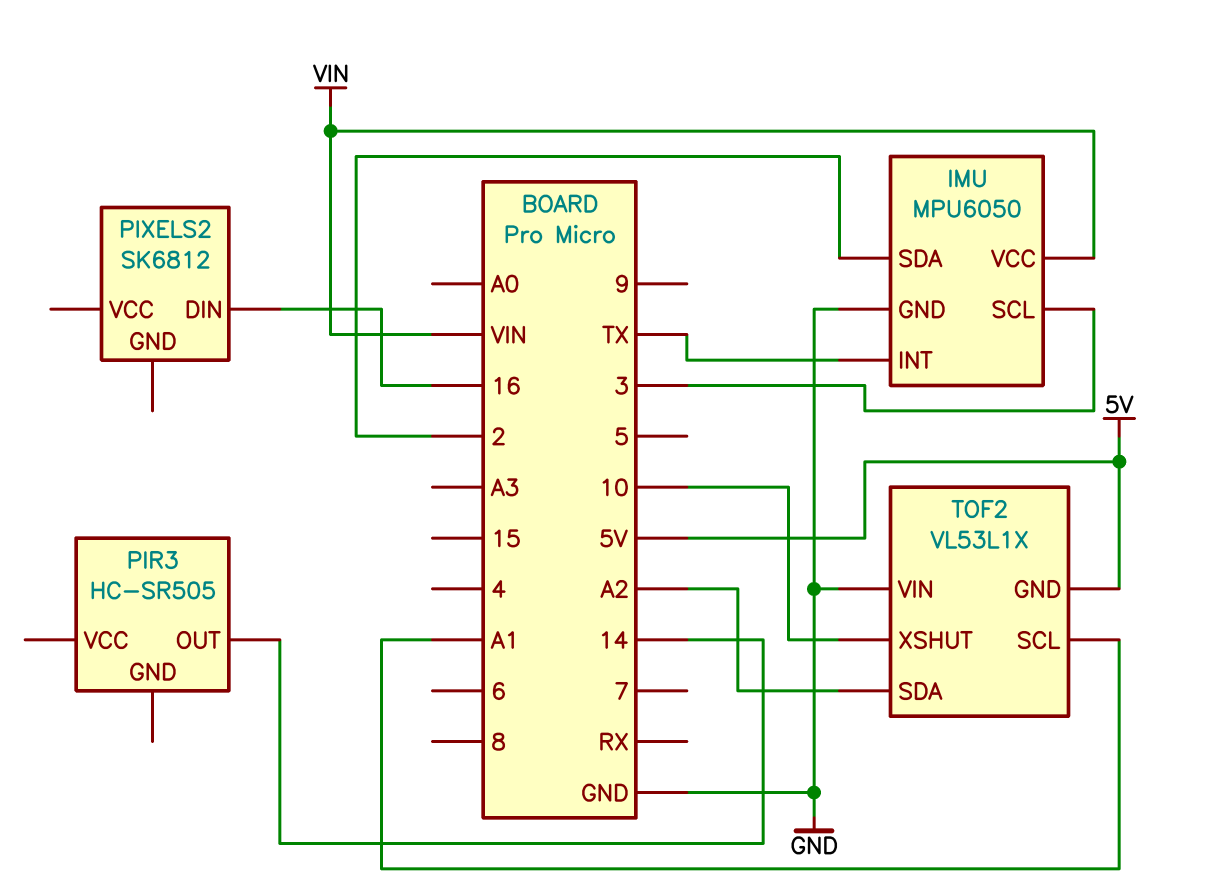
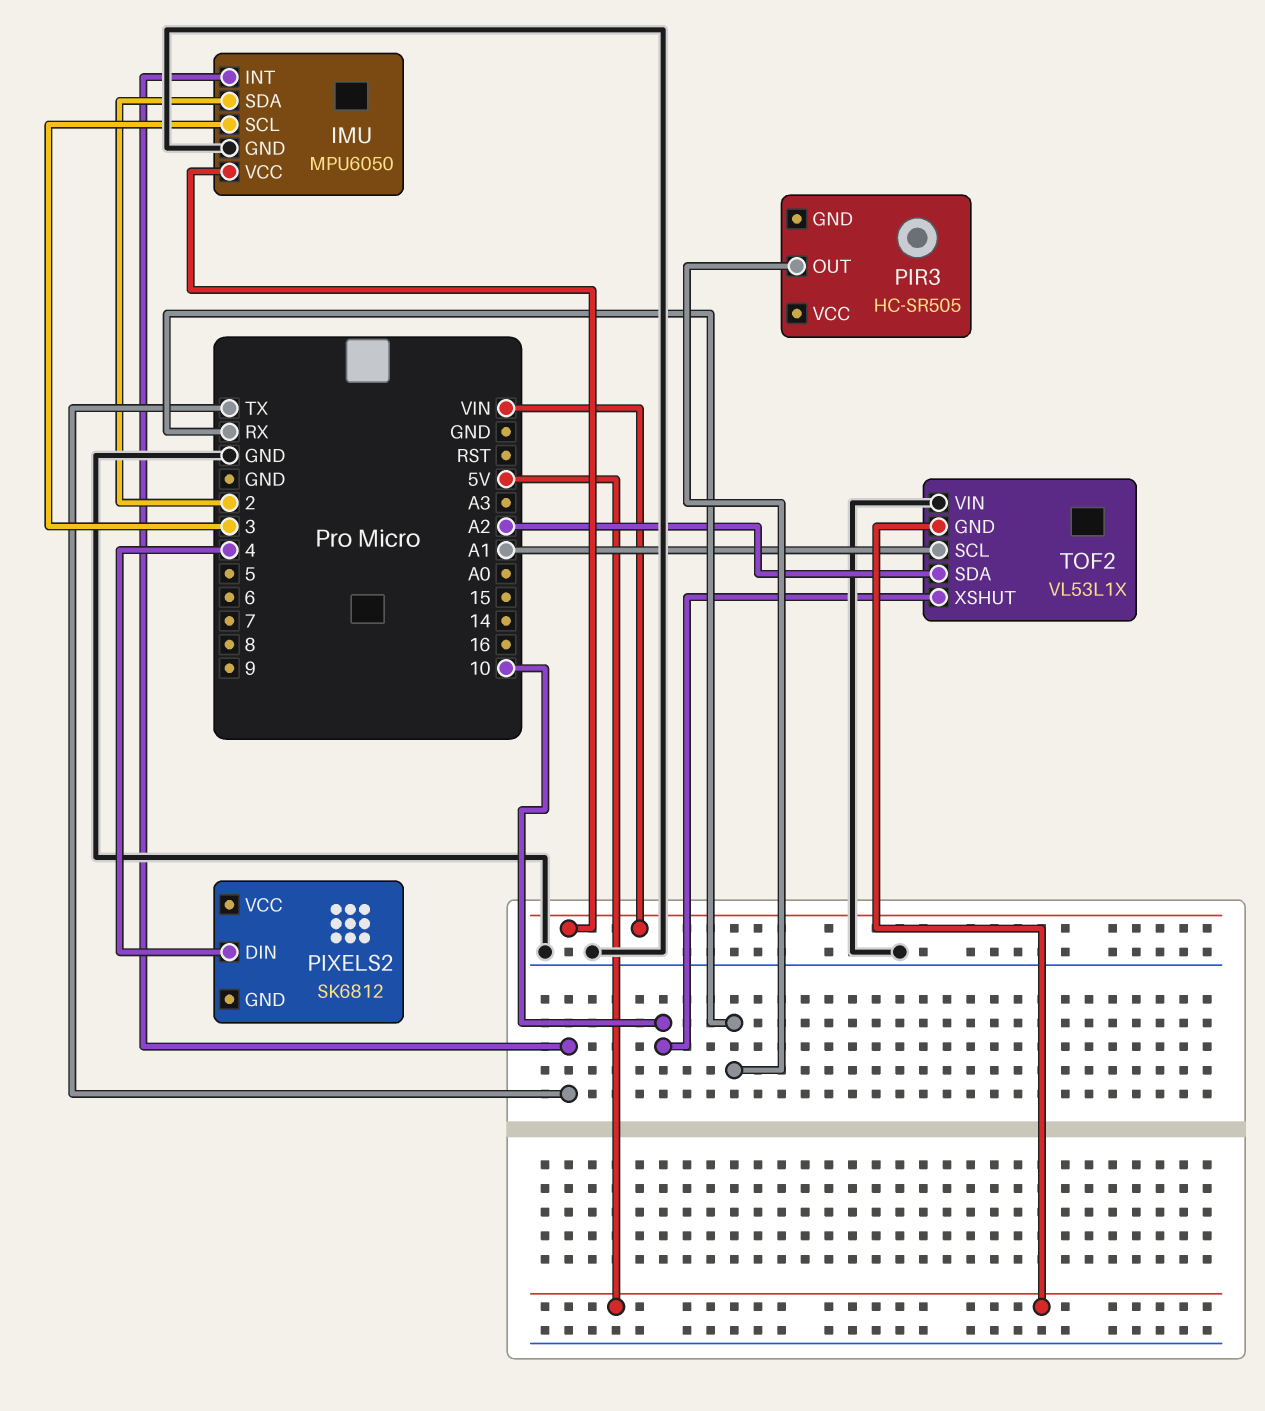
PIR3 pin OUT: 14 -> RX
PIXELS2 pin DIN: 16 -> 4

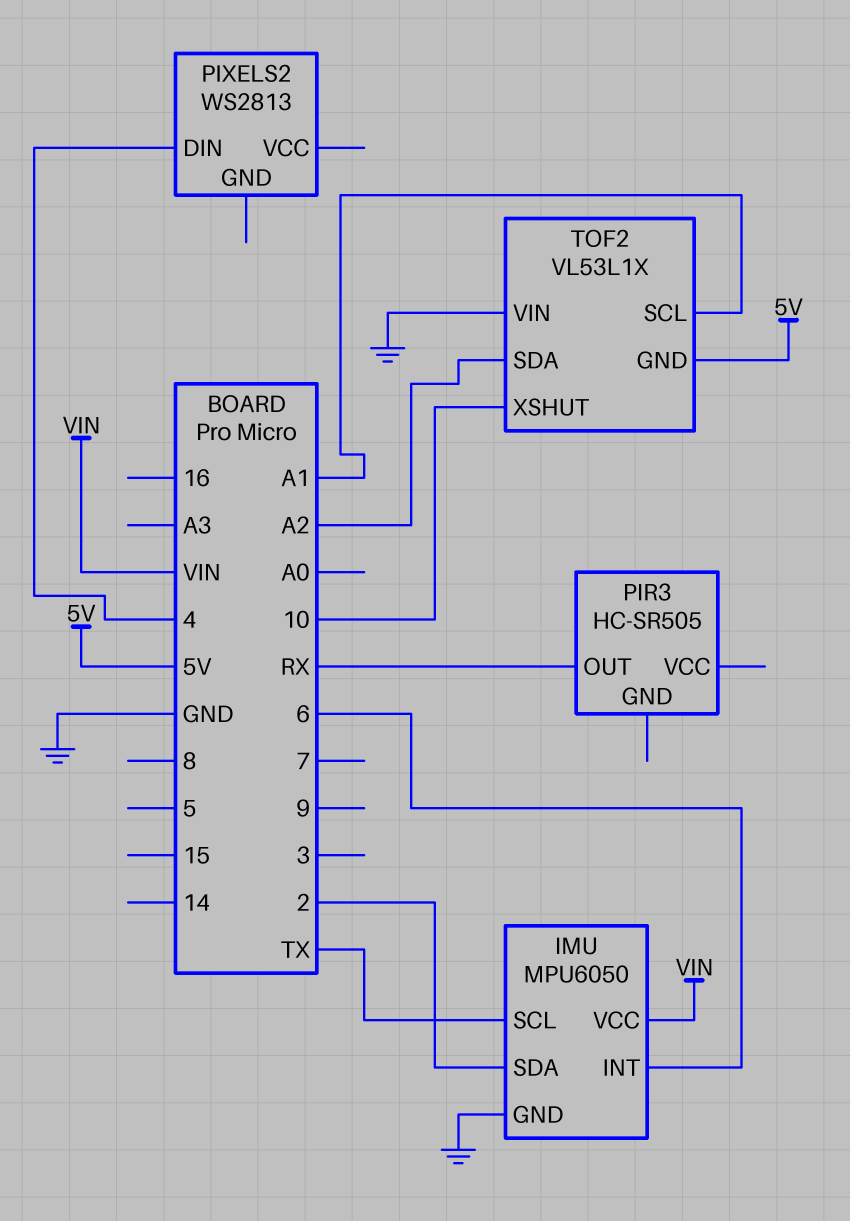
IMU pin INT: TX -> 6
IMU pin SCL: 3 -> TX
PIXELS2: SK6812 -> WS2813

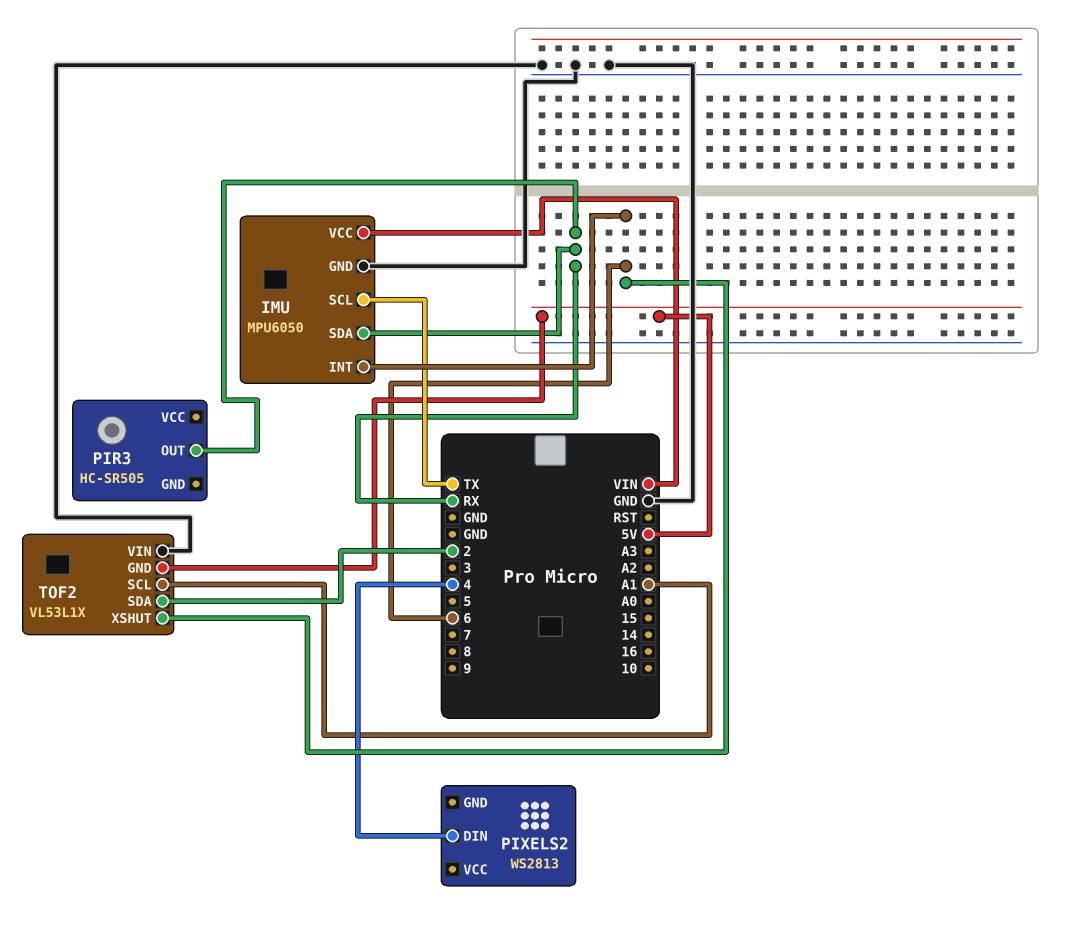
IMU pin SDA: 2 -> RX
TOF2 pin SDA: A2 -> 2
TOF2 pin XSHUT: 10 -> 6

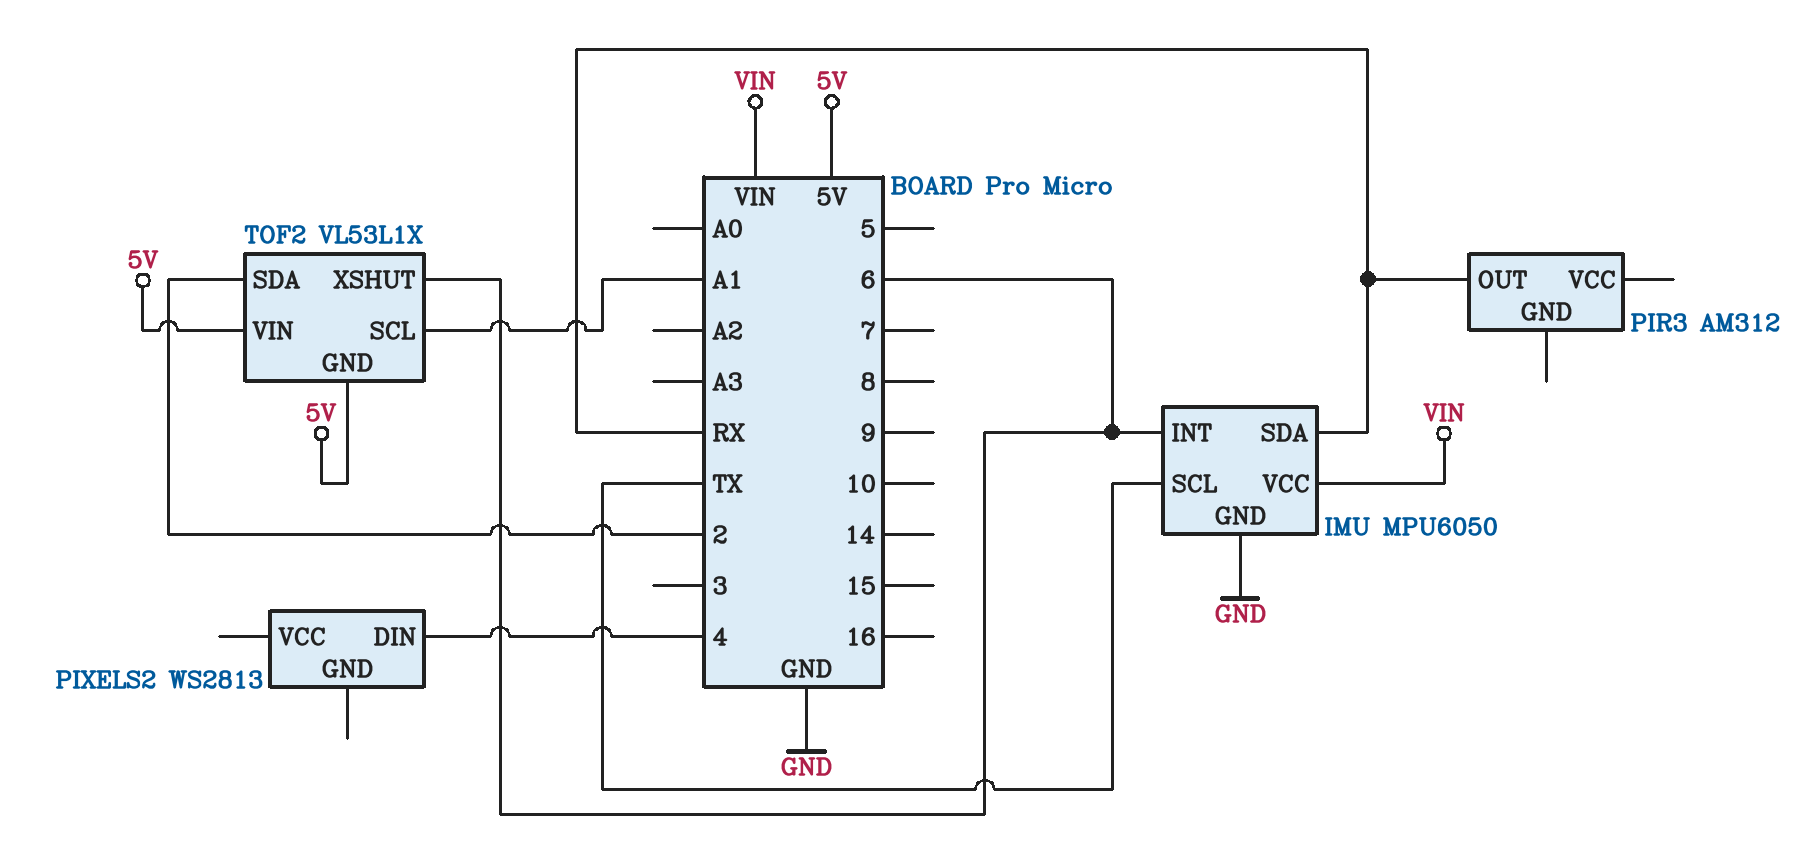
PIR3: HC-SR505 -> AM312
TOF2 pin VIN: GND -> 5V

